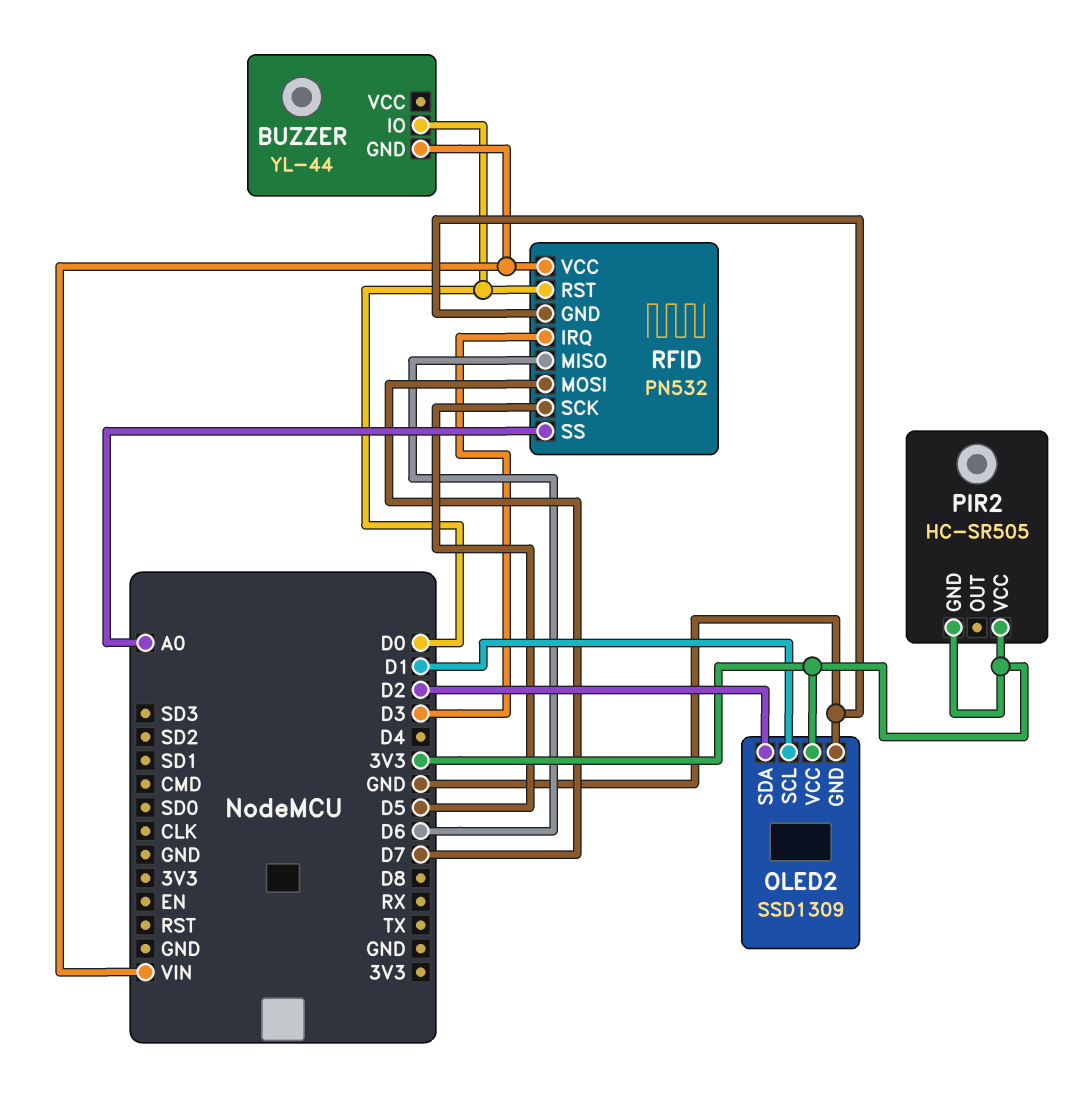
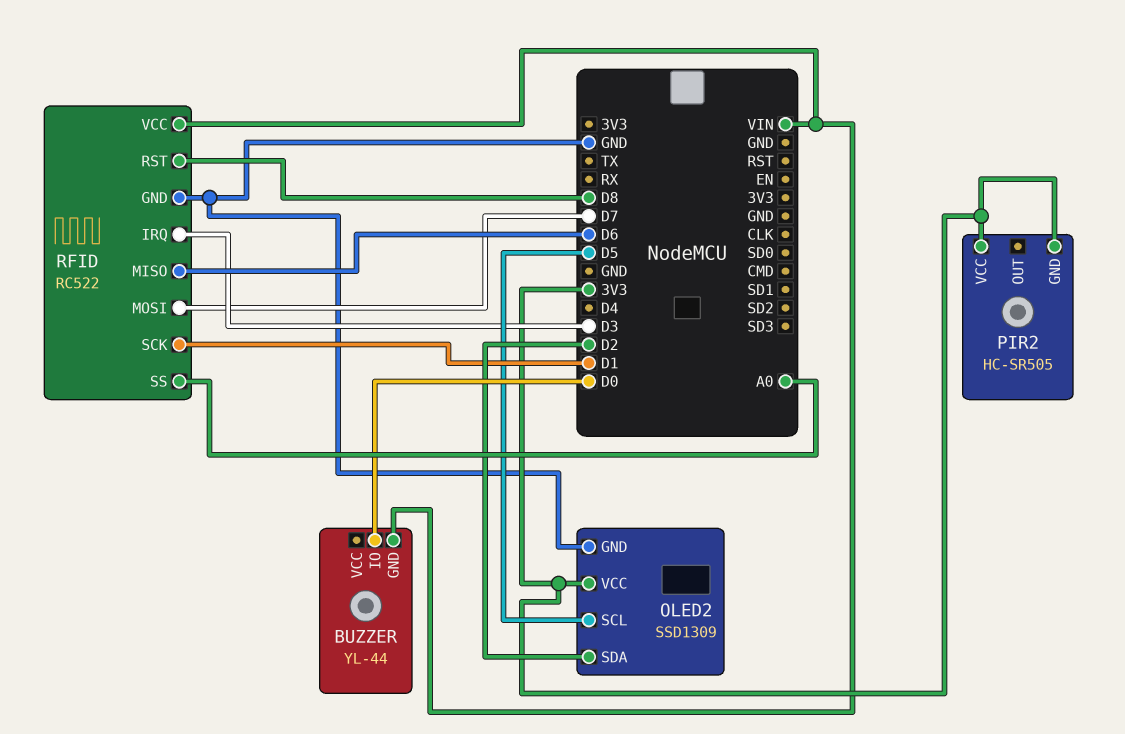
OLED2 pin SCL: D1 -> D5
RFID: PN532 -> RC522
RFID pin RST: D0 -> D8
RFID pin SCK: D5 -> D1

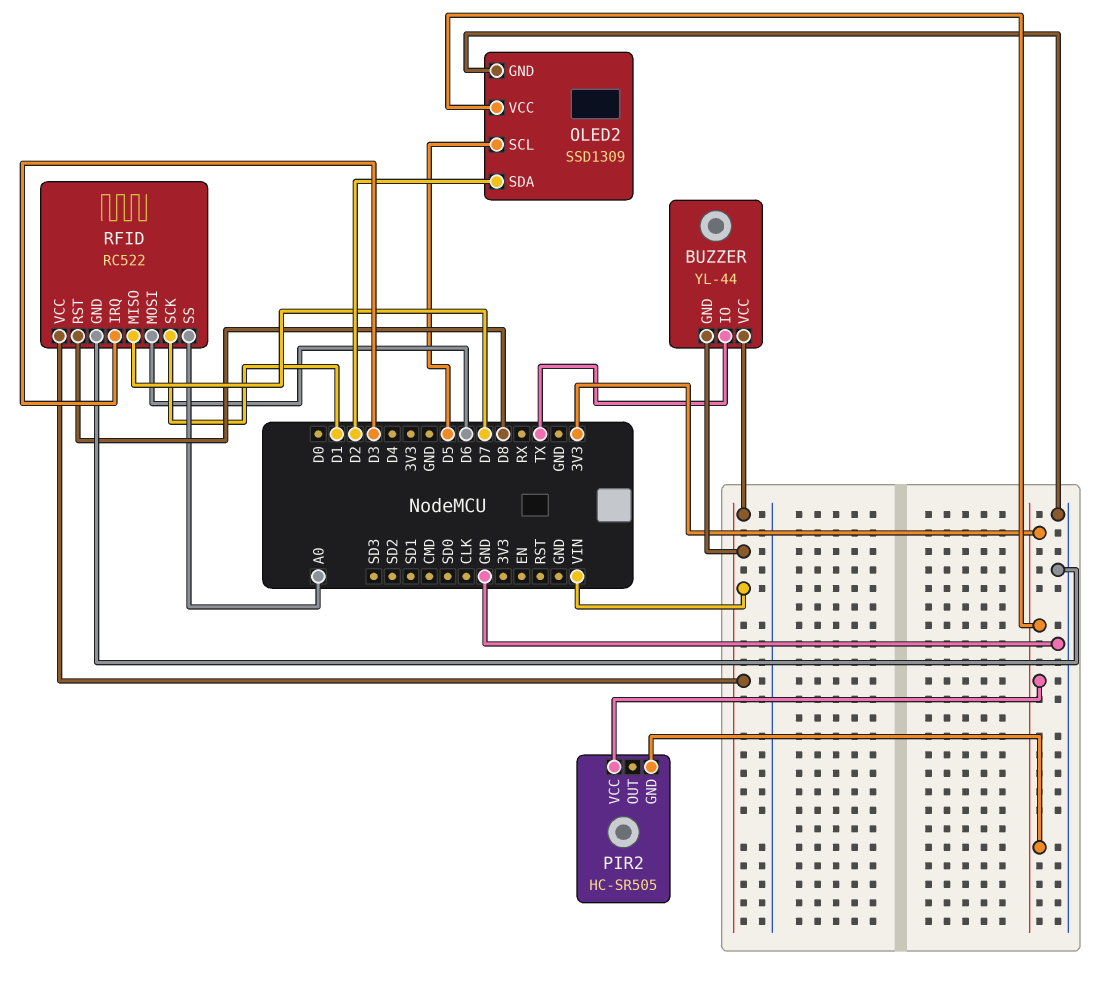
BUZZER pin IO: D0 -> TX
BUZZER pin VCC: none -> VIN
RFID pin MISO: D6 -> D7
RFID pin MOSI: D7 -> D6

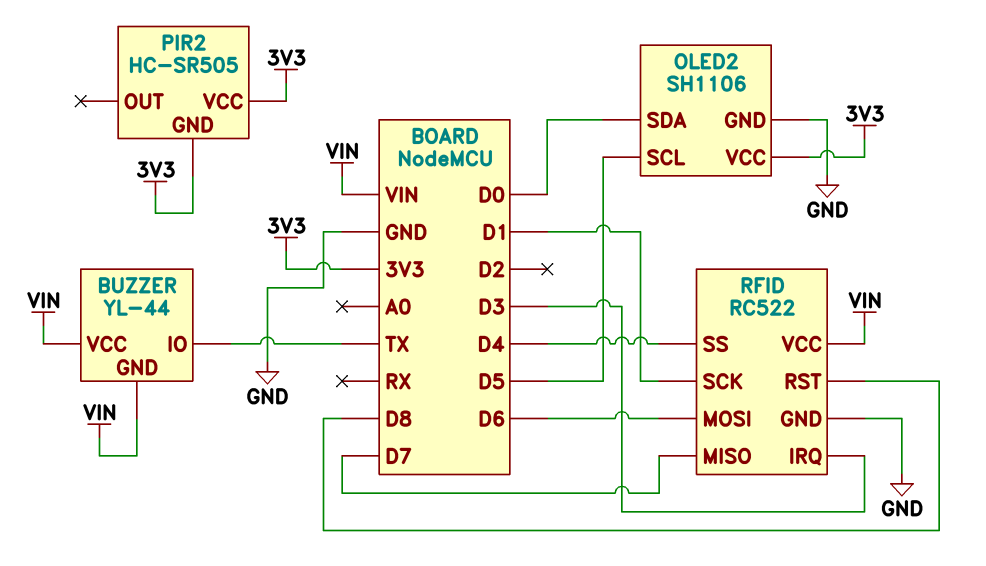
OLED2: SSD1309 -> SH1106
OLED2 pin SDA: D2 -> D0
RFID pin SS: A0 -> D4

